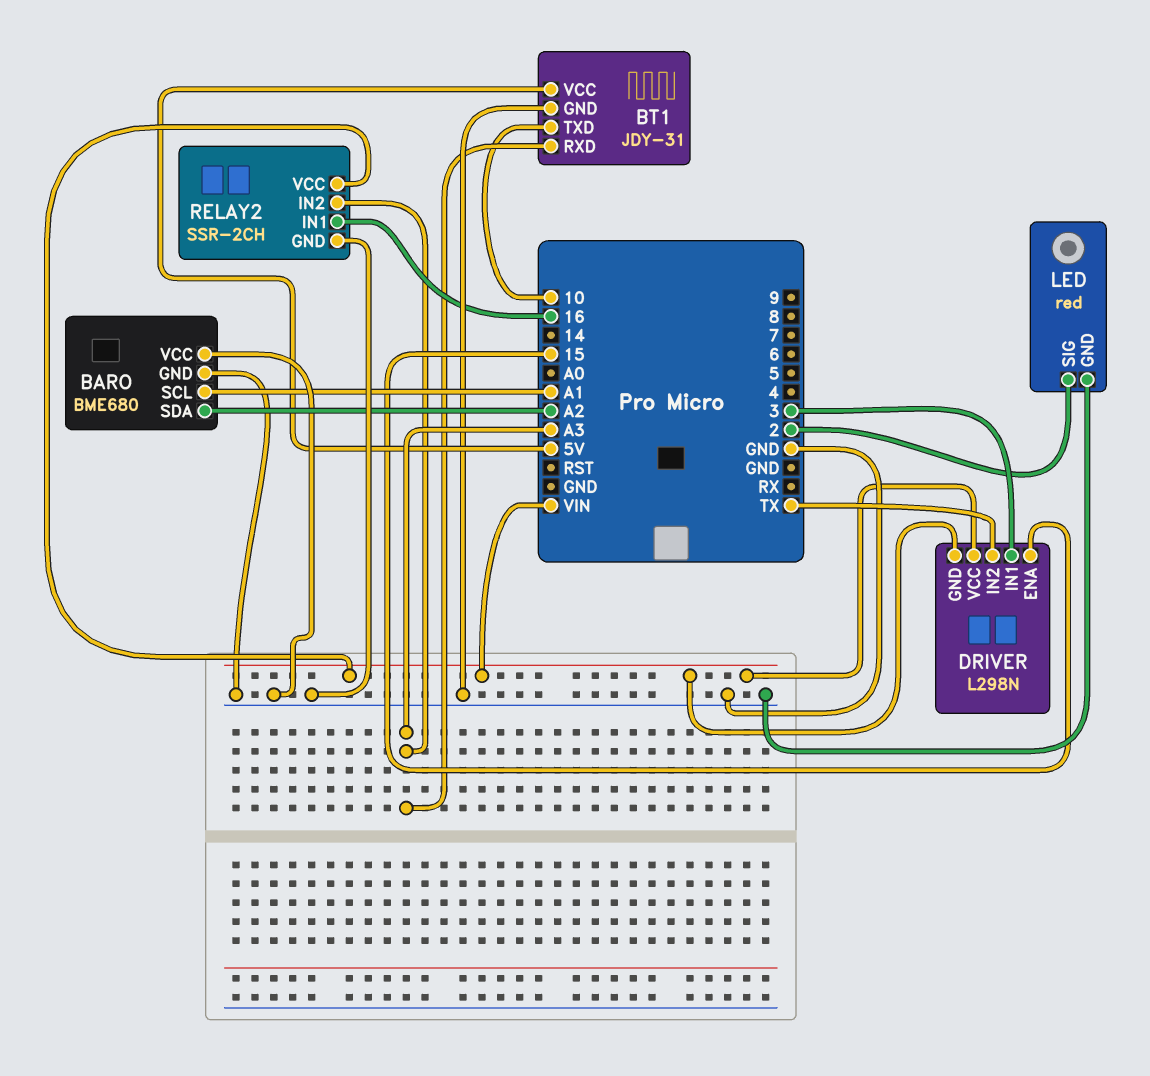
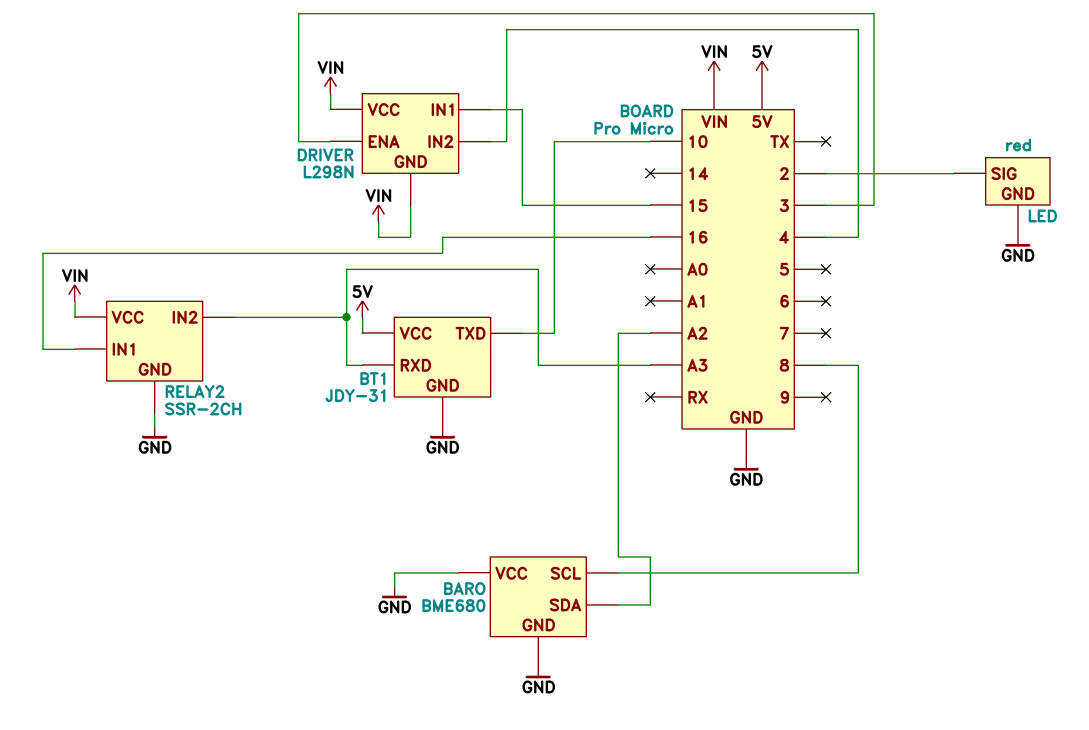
BARO pin SCL: A1 -> 8
DRIVER pin ENA: 15 -> 3
DRIVER pin IN1: 3 -> 15
DRIVER pin IN2: TX -> 4

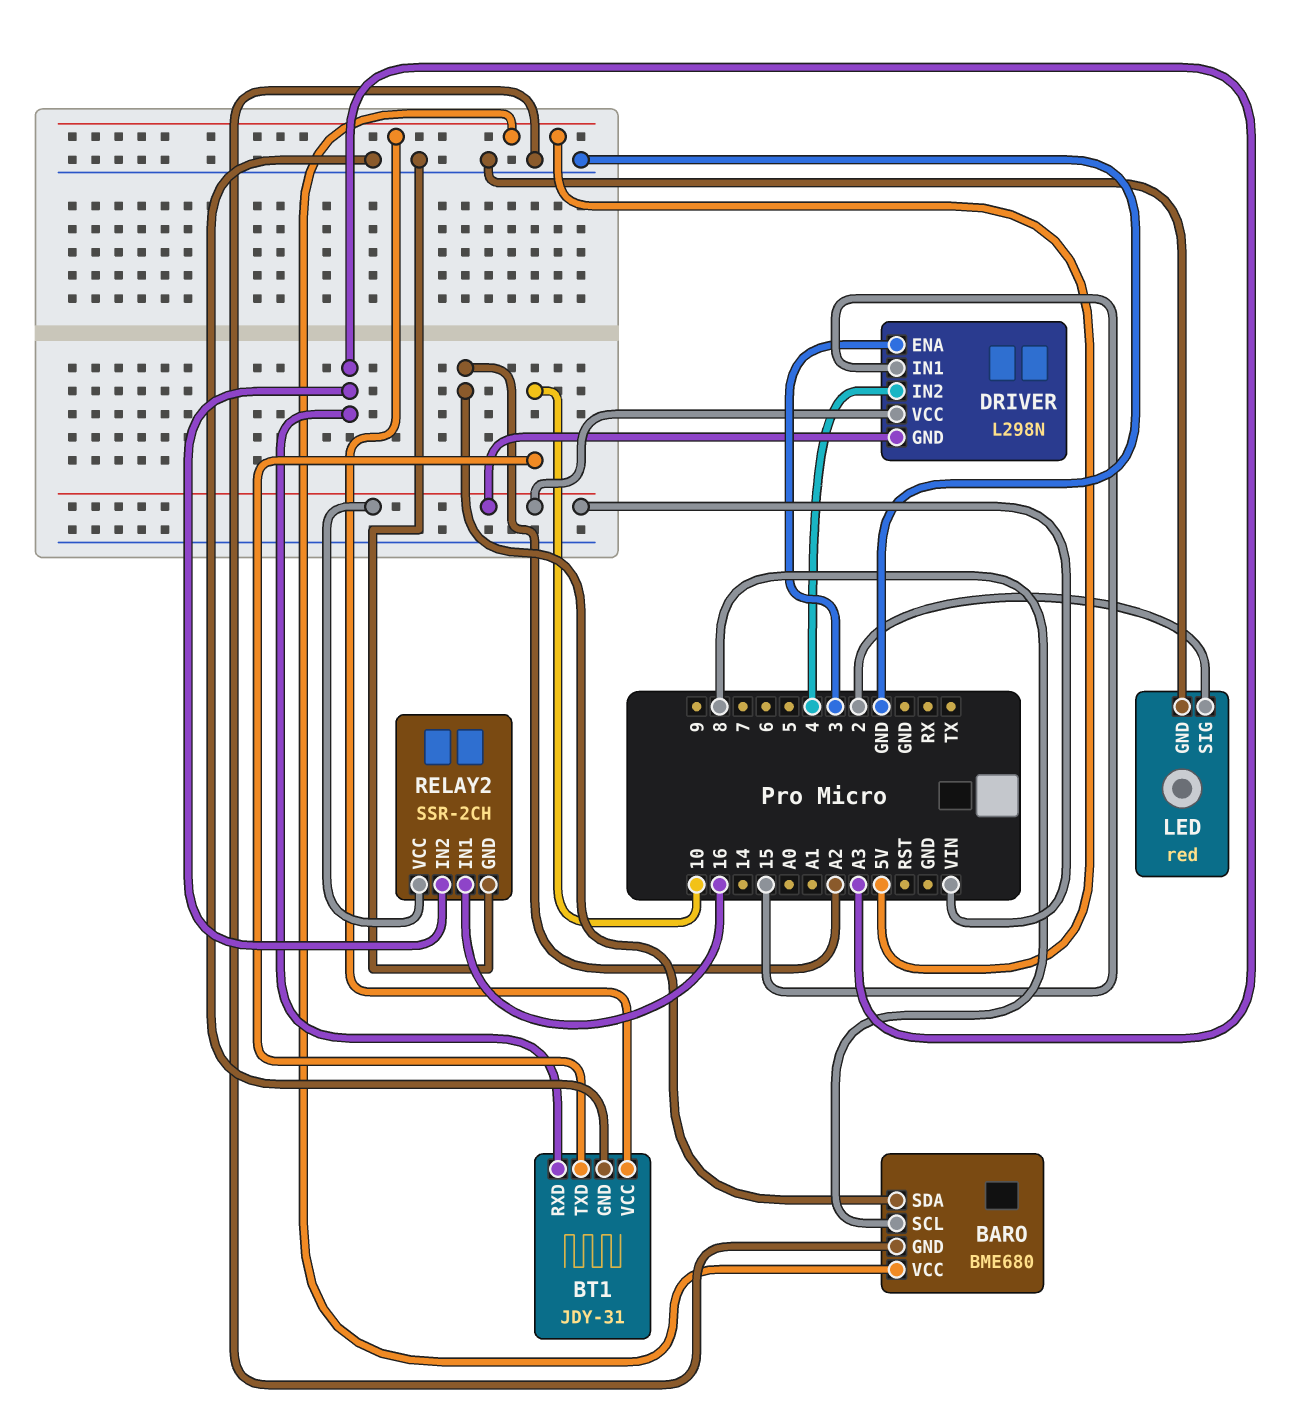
BARO pin VCC: GND -> 5V

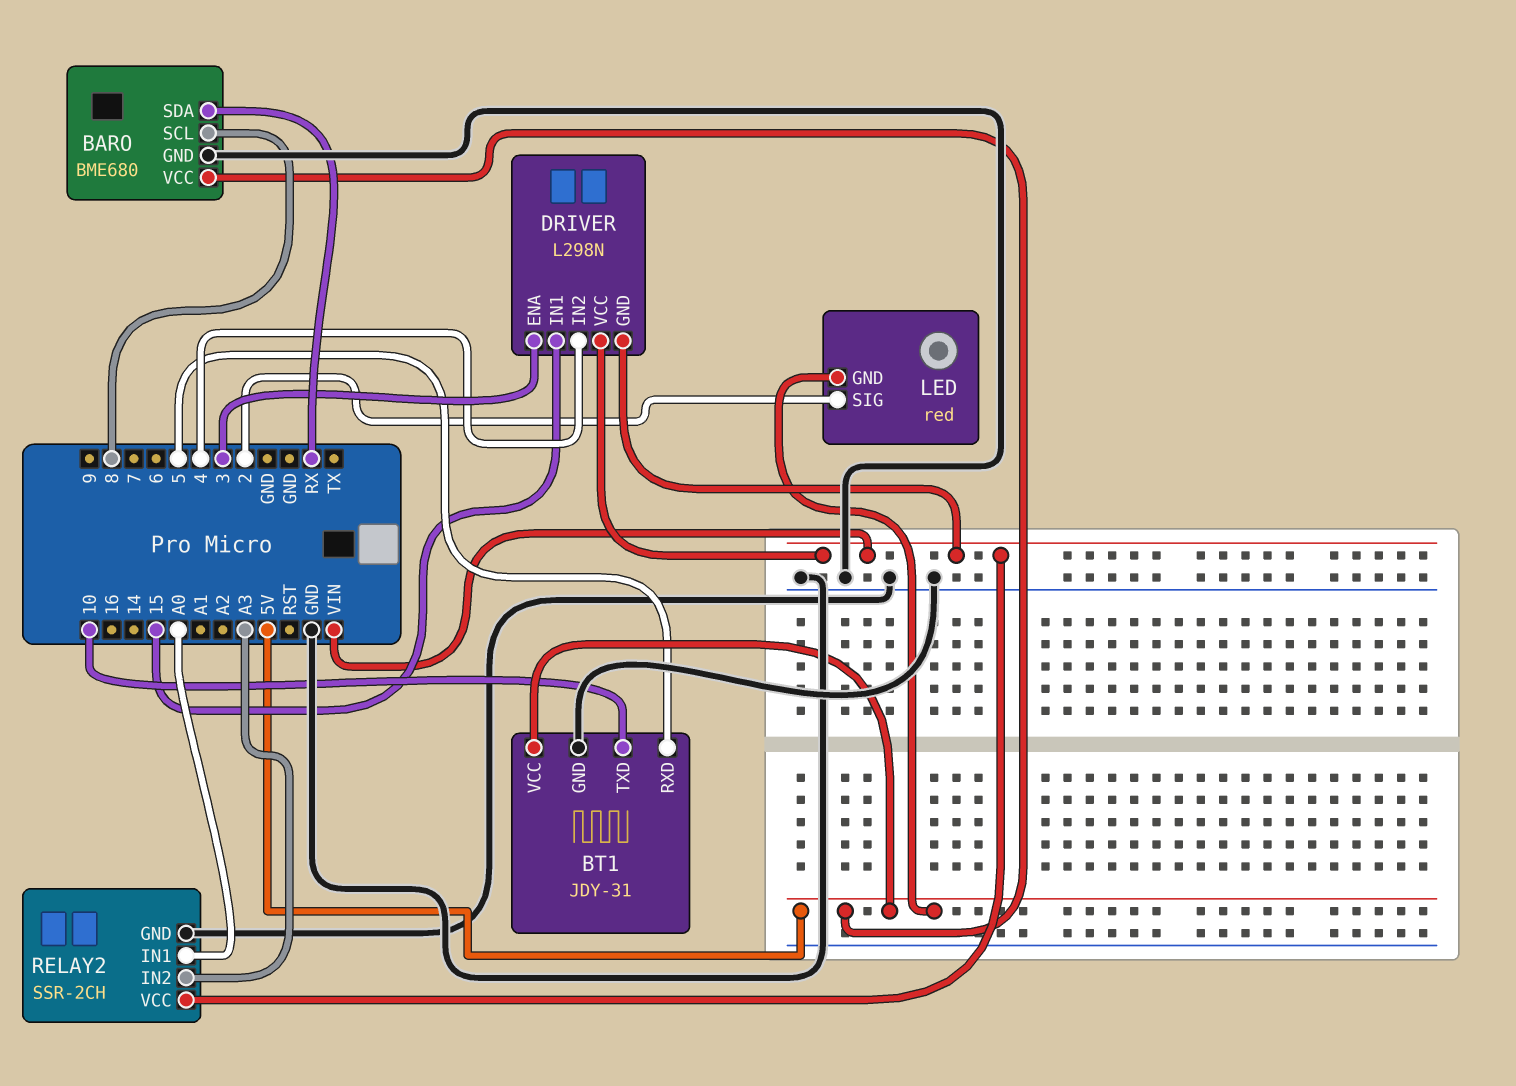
BARO pin SDA: A2 -> RX
BT1 pin RXD: A3 -> 5
LED pin GND: GND -> 5V
RELAY2 pin IN1: 16 -> A0

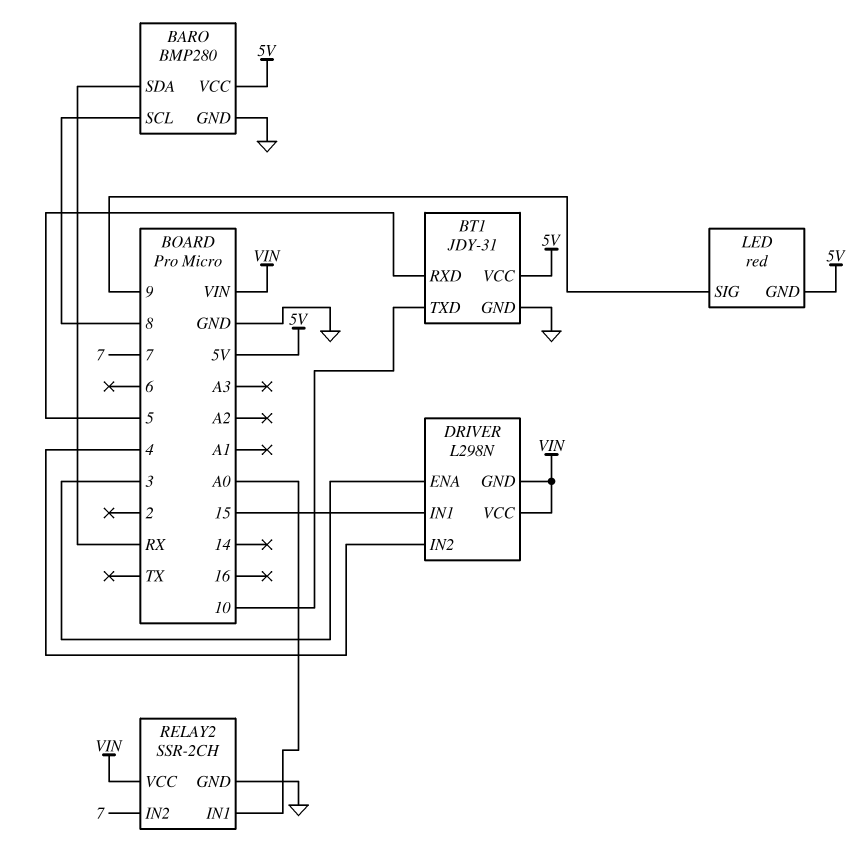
BARO: BME680 -> BMP280
LED pin SIG: 2 -> 9
RELAY2 pin IN2: A3 -> 7

